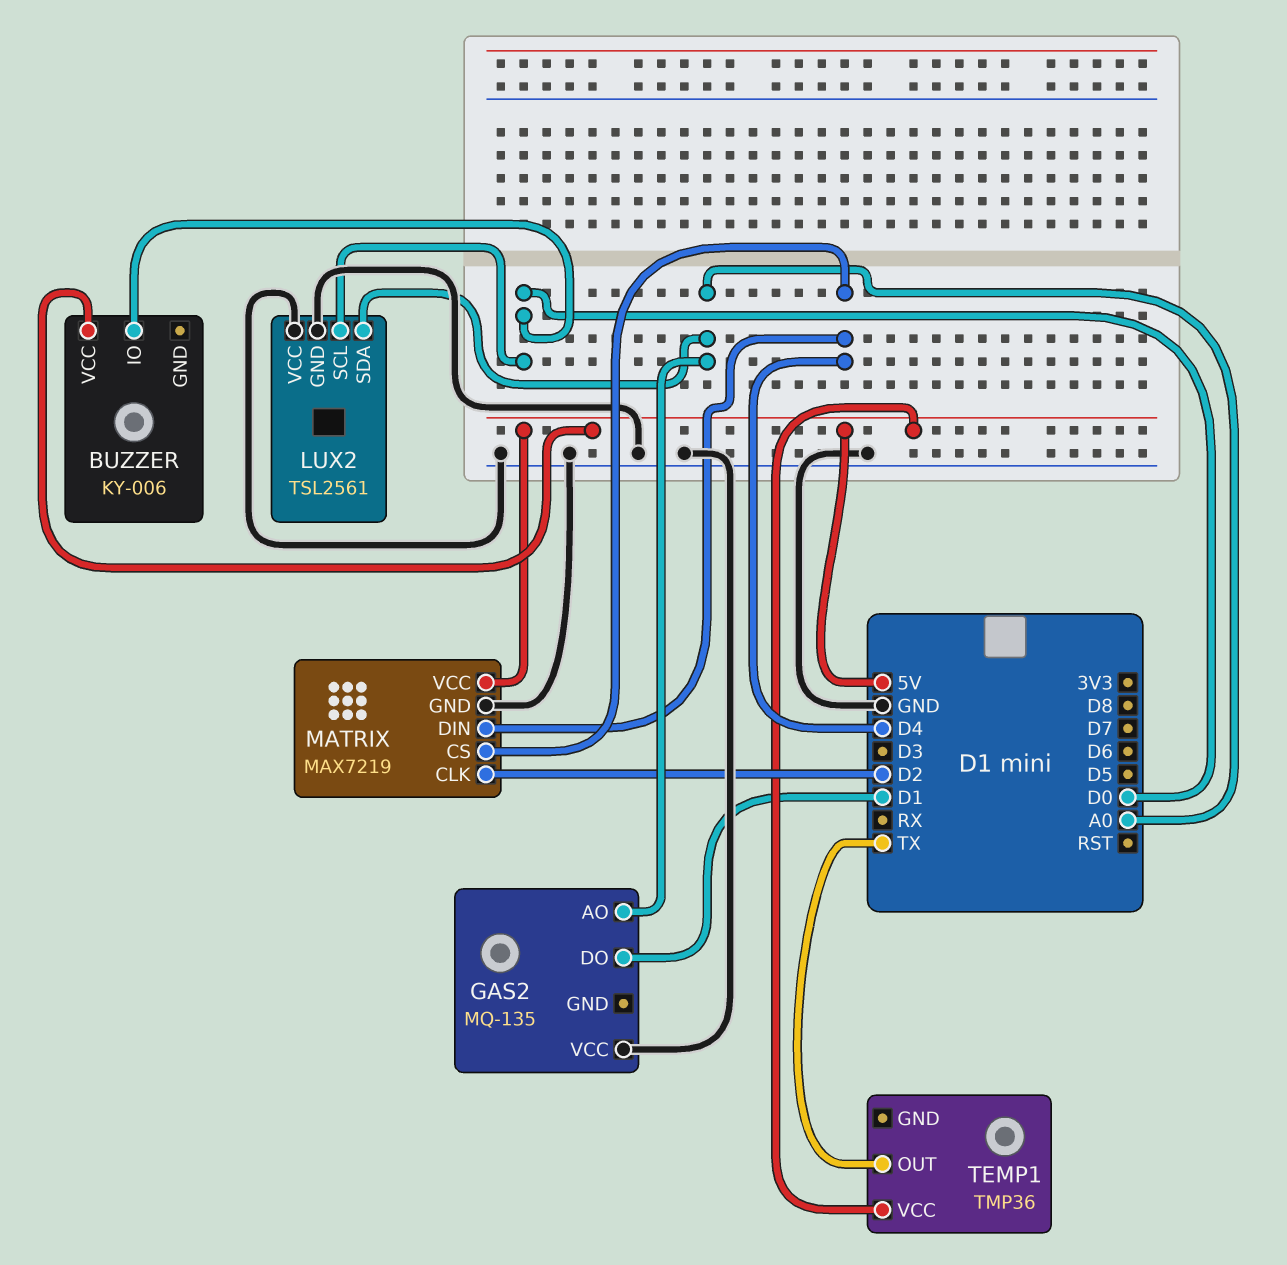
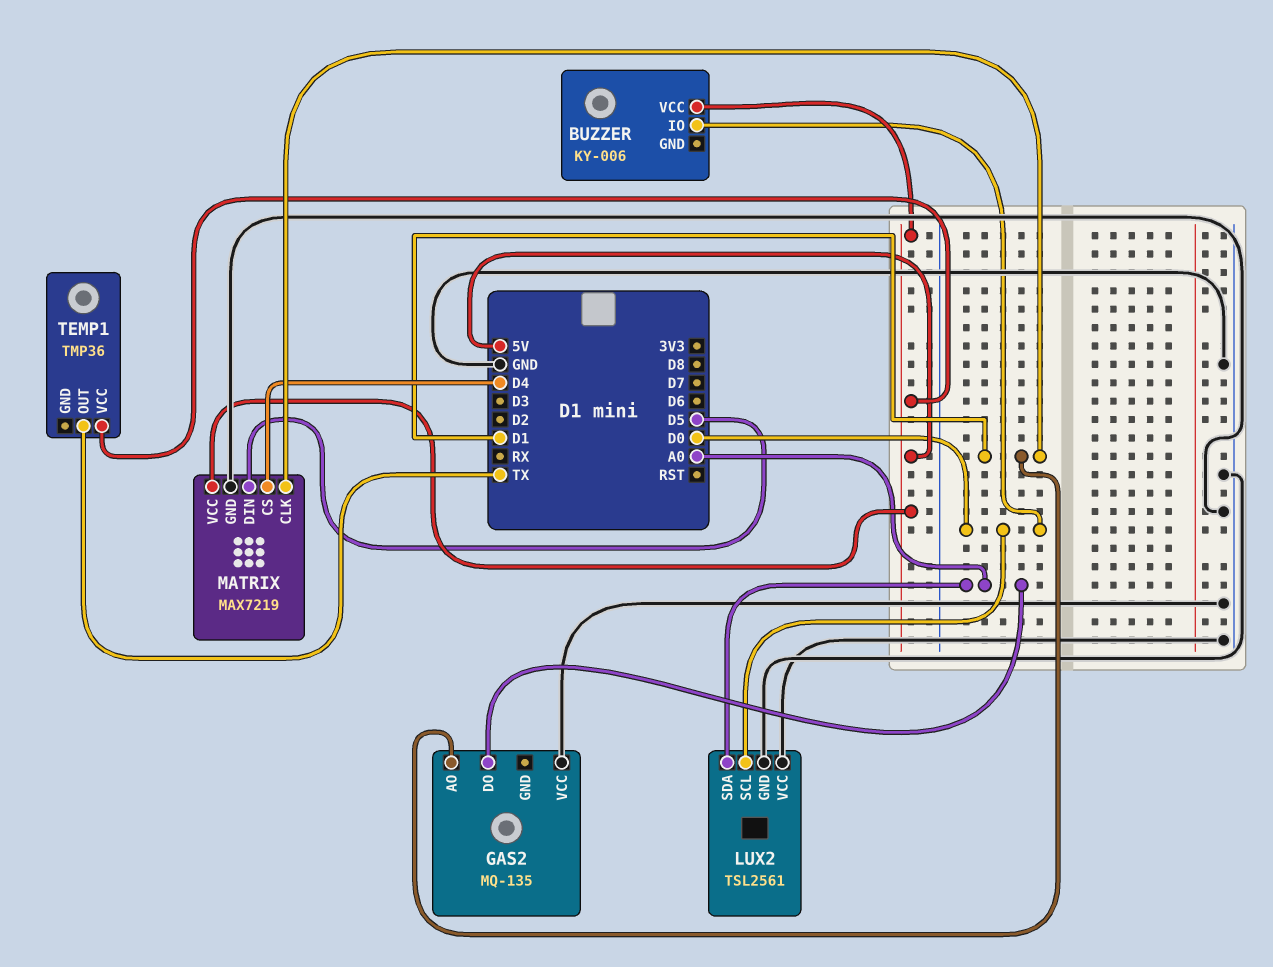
GAS2 pin AO: A0 -> D1
GAS2 pin DO: D1 -> A0
MATRIX pin CLK: D2 -> D1
MATRIX pin DIN: D4 -> D5

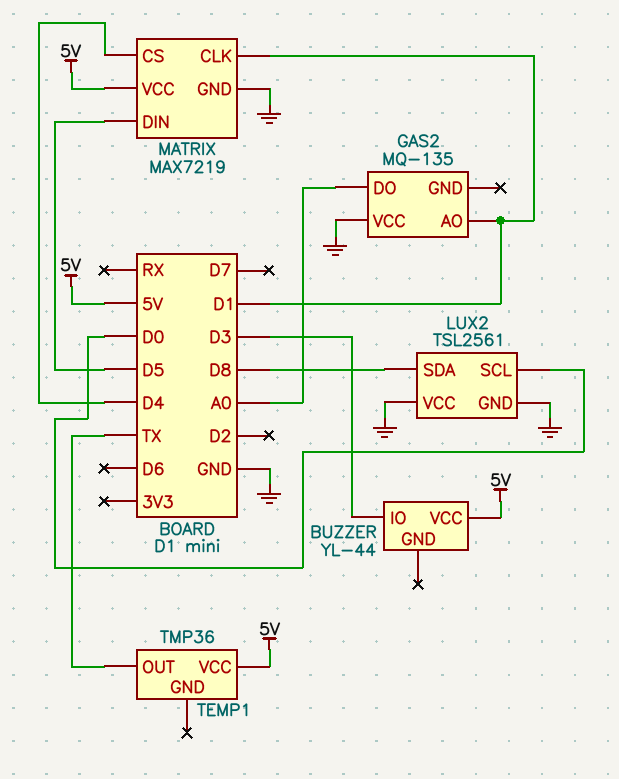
BUZZER: KY-006 -> YL-44
BUZZER pin IO: D0 -> D3
LUX2 pin SDA: A0 -> D8

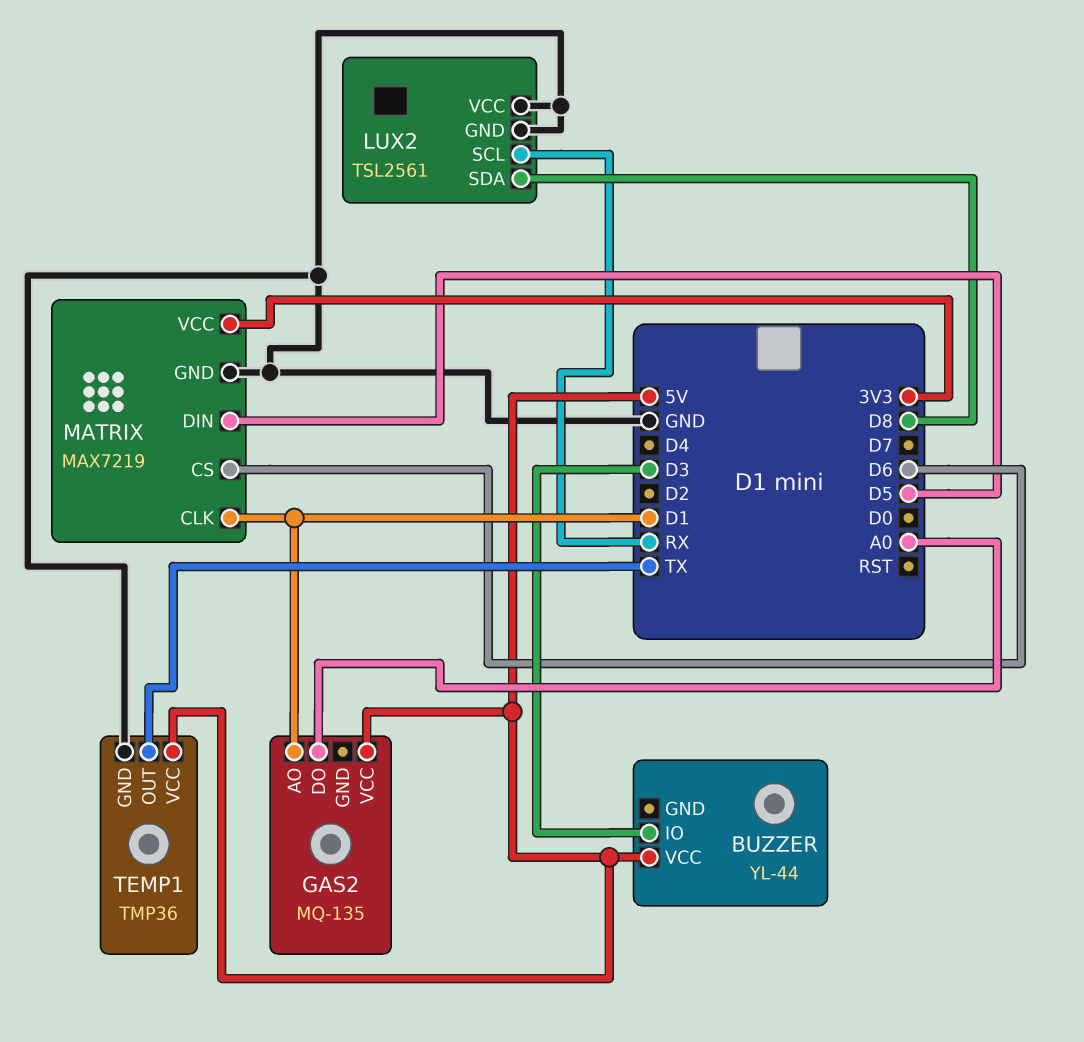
GAS2 pin VCC: GND -> 5V
LUX2 pin SCL: D0 -> RX
MATRIX pin CS: D4 -> D6
MATRIX pin VCC: 5V -> 3V3
TEMP1 pin GND: none -> GND

